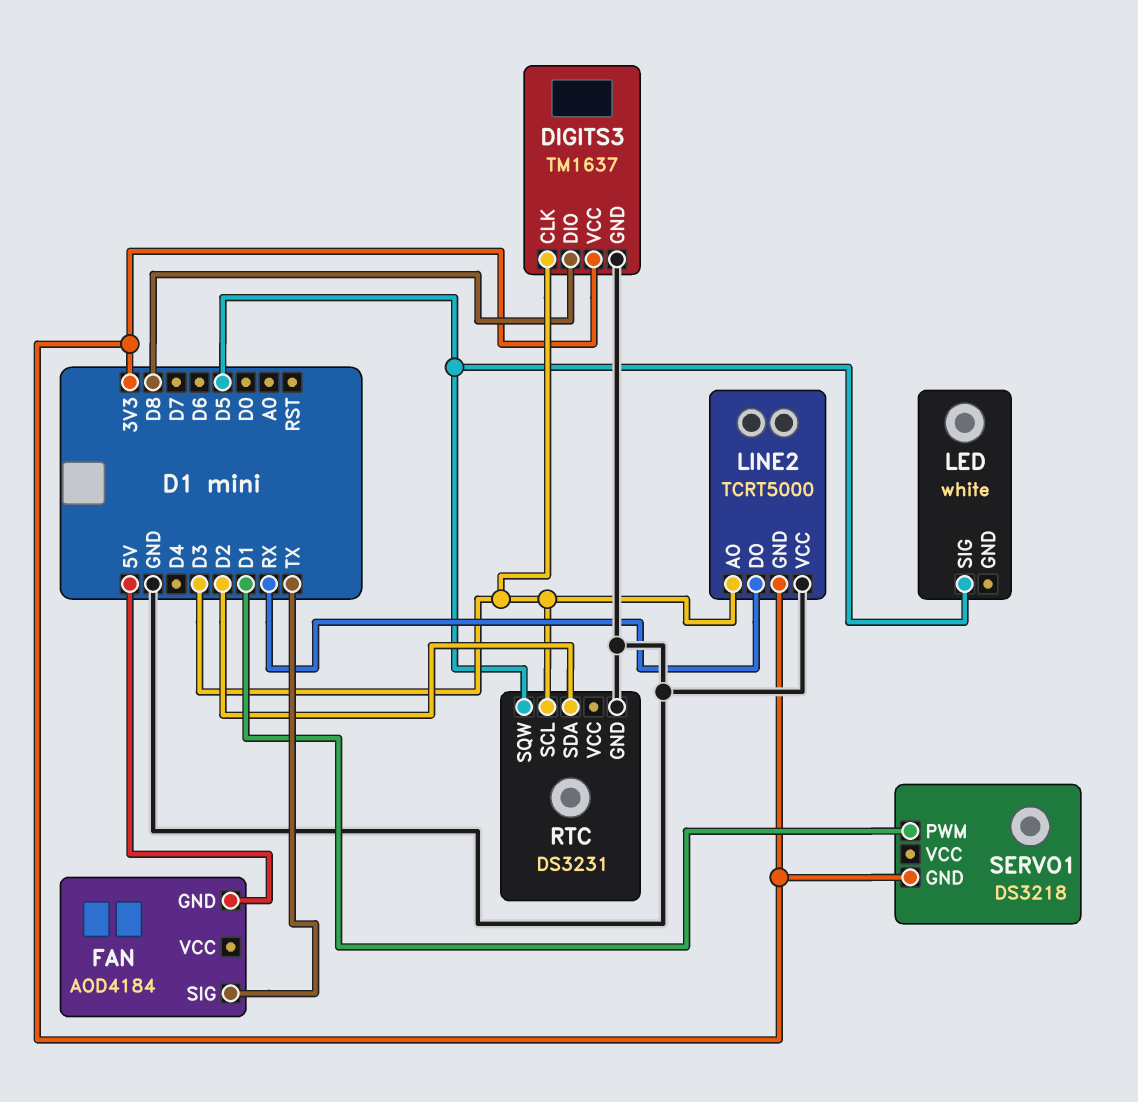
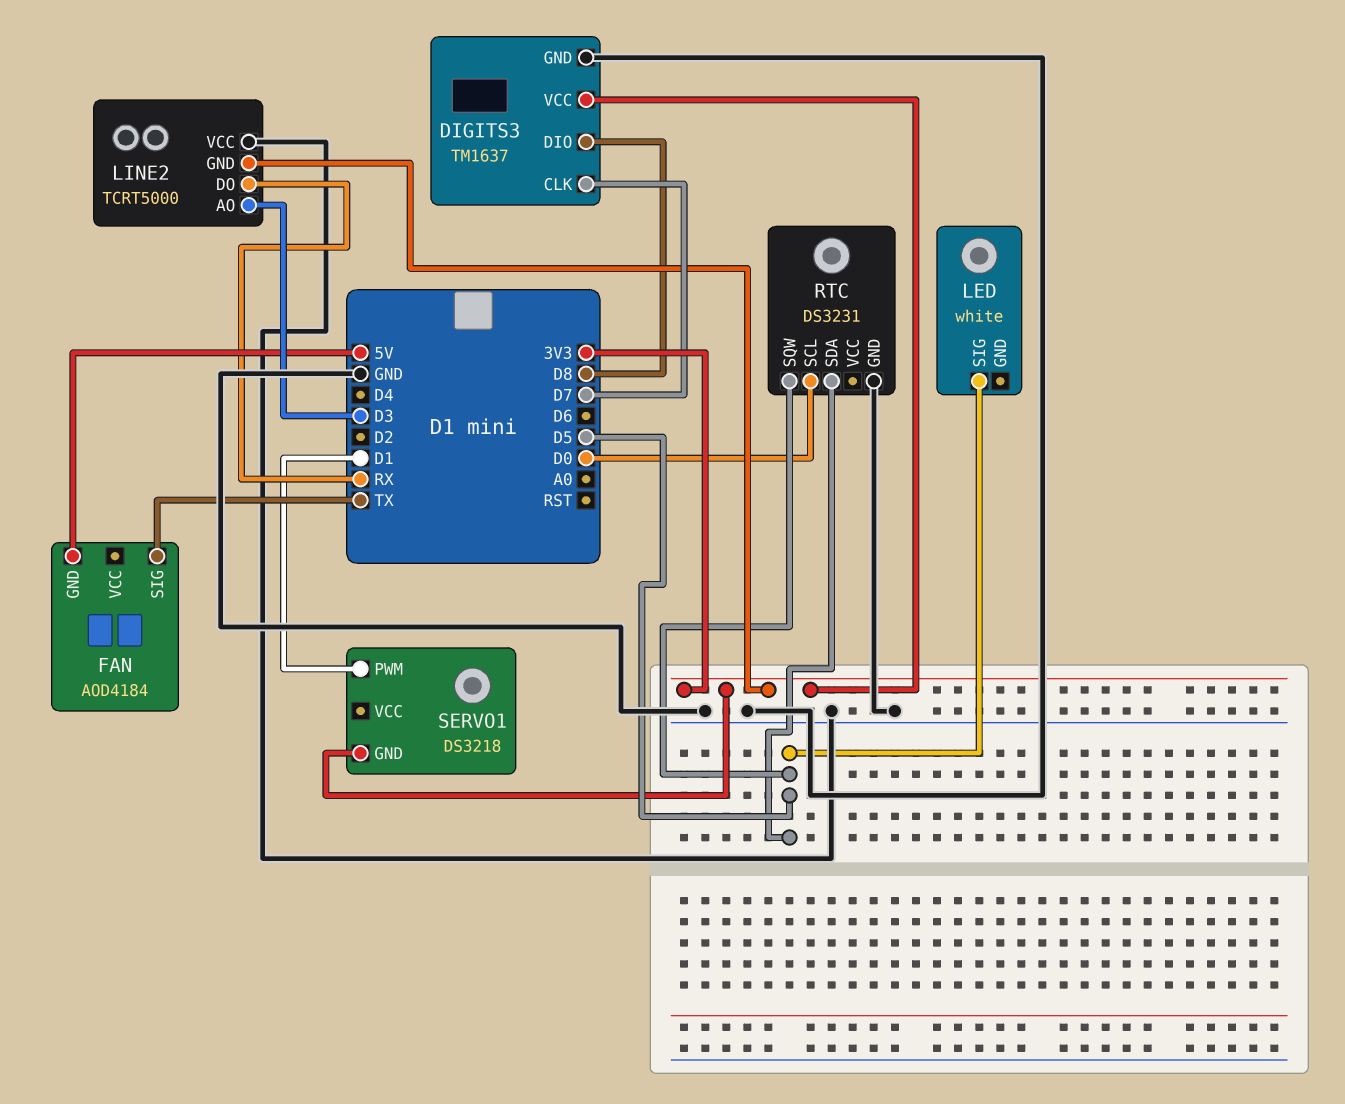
DIGITS3 pin CLK: D3 -> D7
RTC pin SCL: D3 -> D0
RTC pin SDA: D2 -> D5

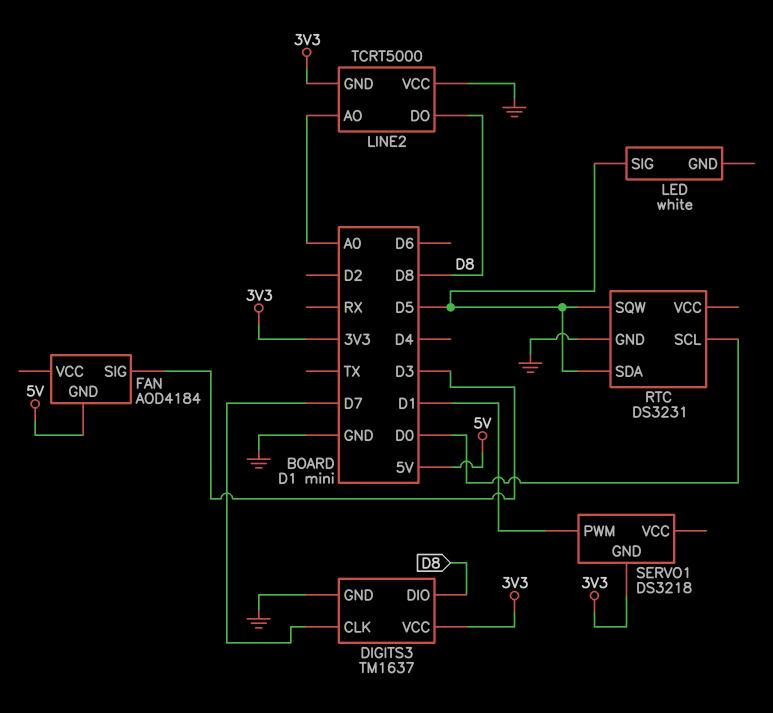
FAN pin SIG: TX -> D3
LINE2 pin AO: D3 -> A0
LINE2 pin DO: RX -> D8

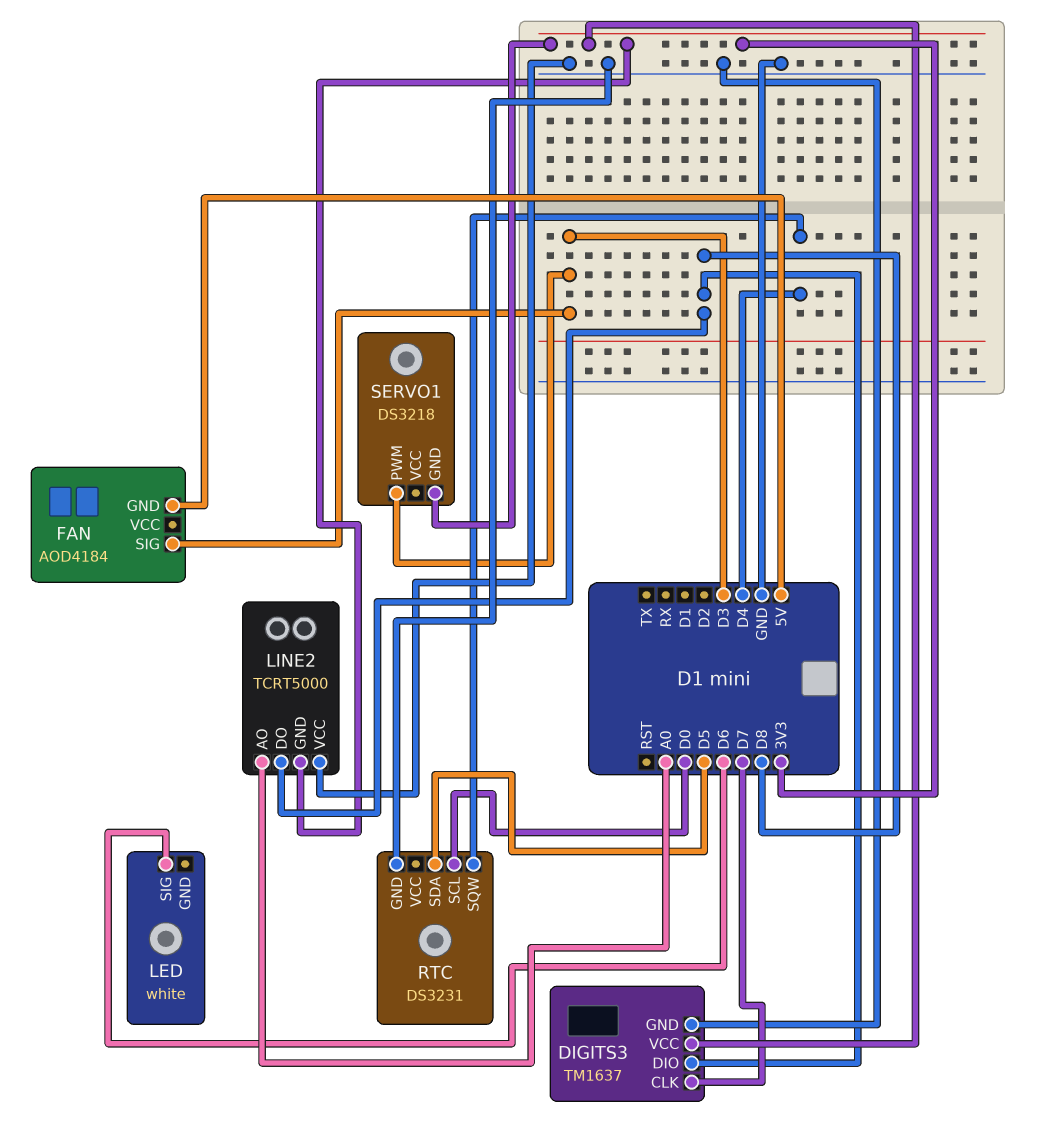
LED pin SIG: D5 -> D6
RTC pin SQW: D5 -> D4
SERVO1 pin PWM: D1 -> D3

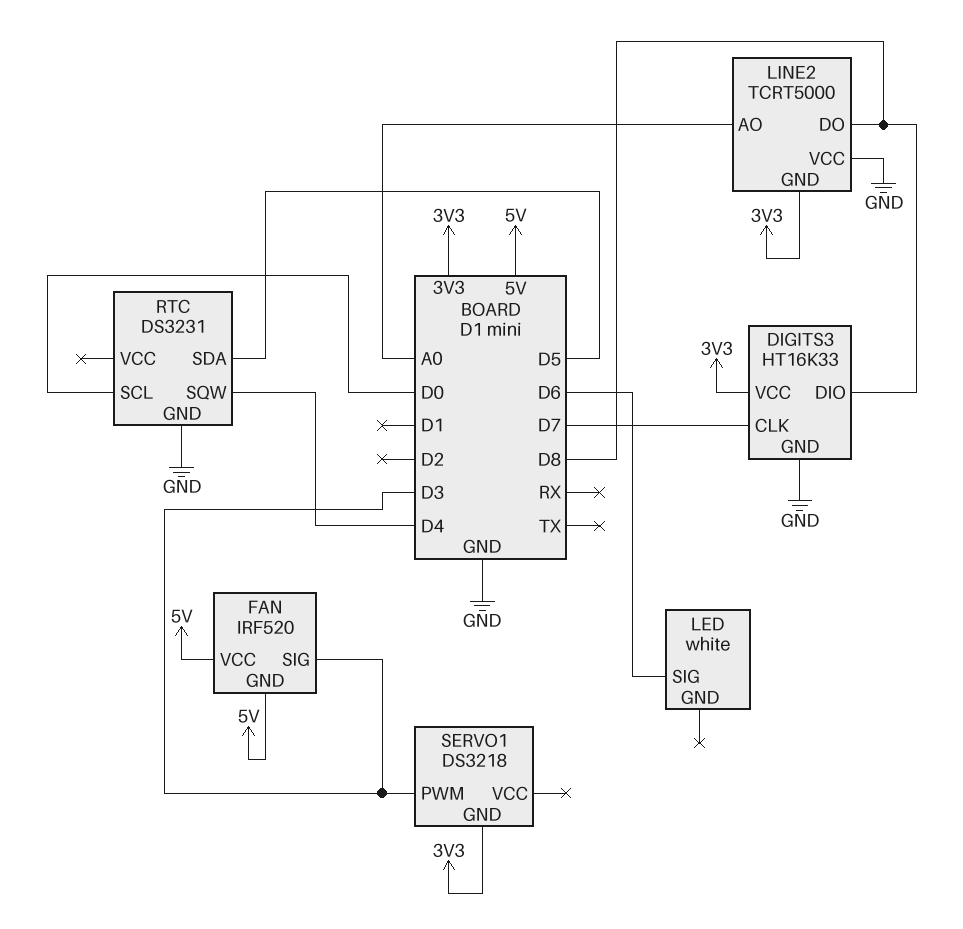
DIGITS3: TM1637 -> HT16K33
FAN: AOD4184 -> IRF520
FAN pin VCC: none -> 5V

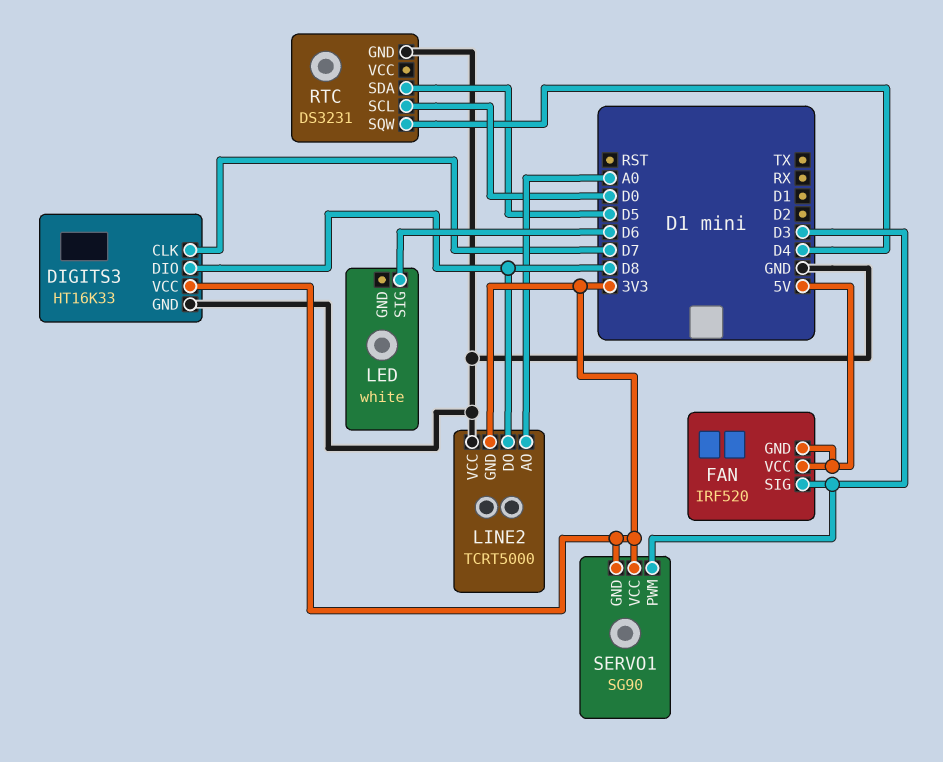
SERVO1: DS3218 -> SG90
SERVO1 pin VCC: none -> 3V3

